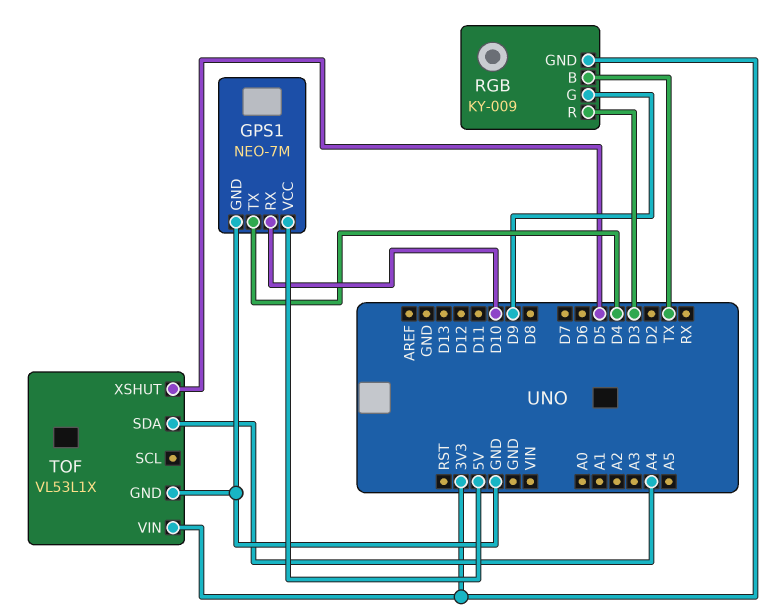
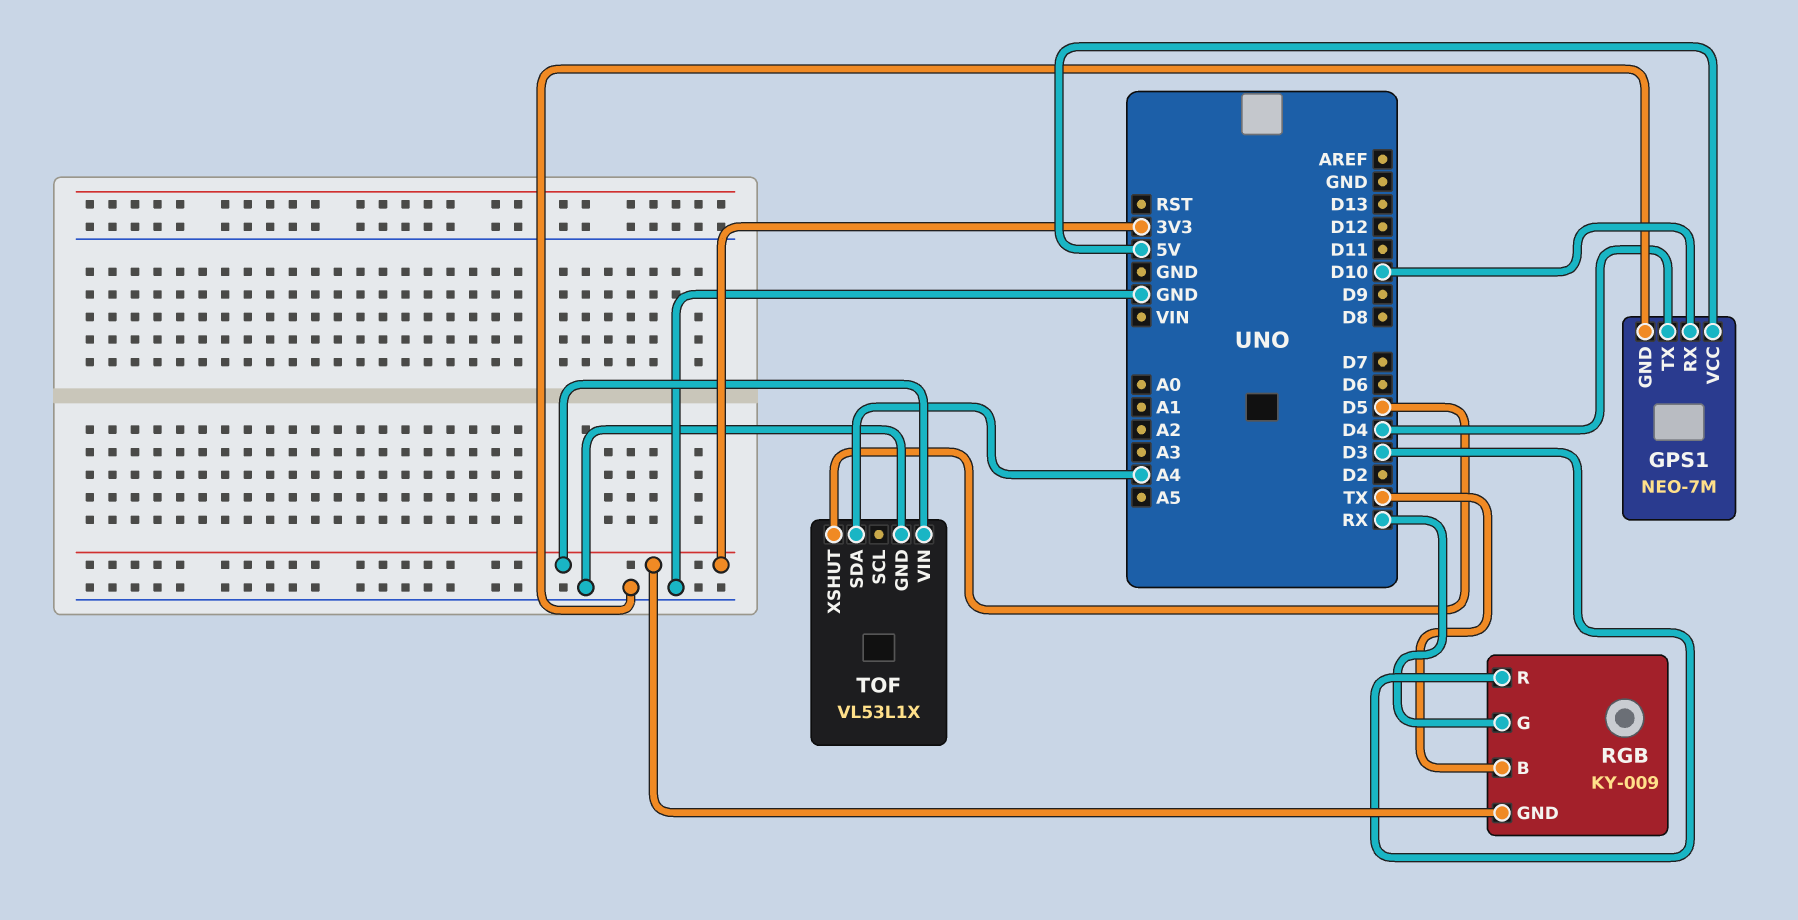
RGB pin G: D9 -> RX

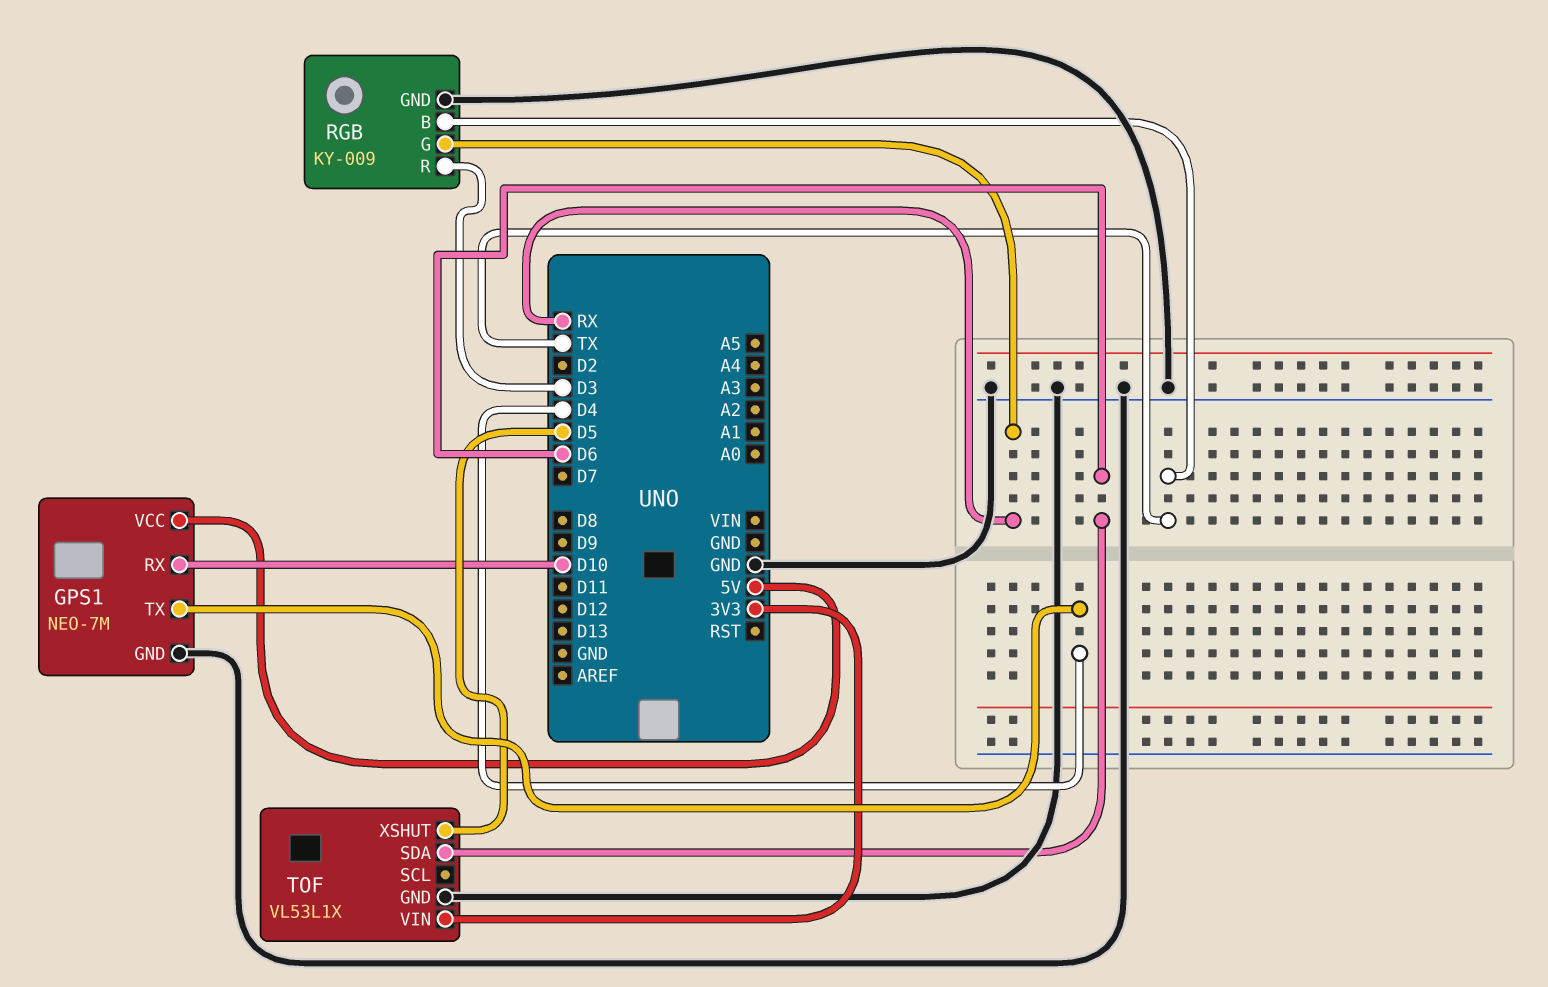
RGB pin GND: 3V3 -> GND
TOF pin SDA: A4 -> D6

